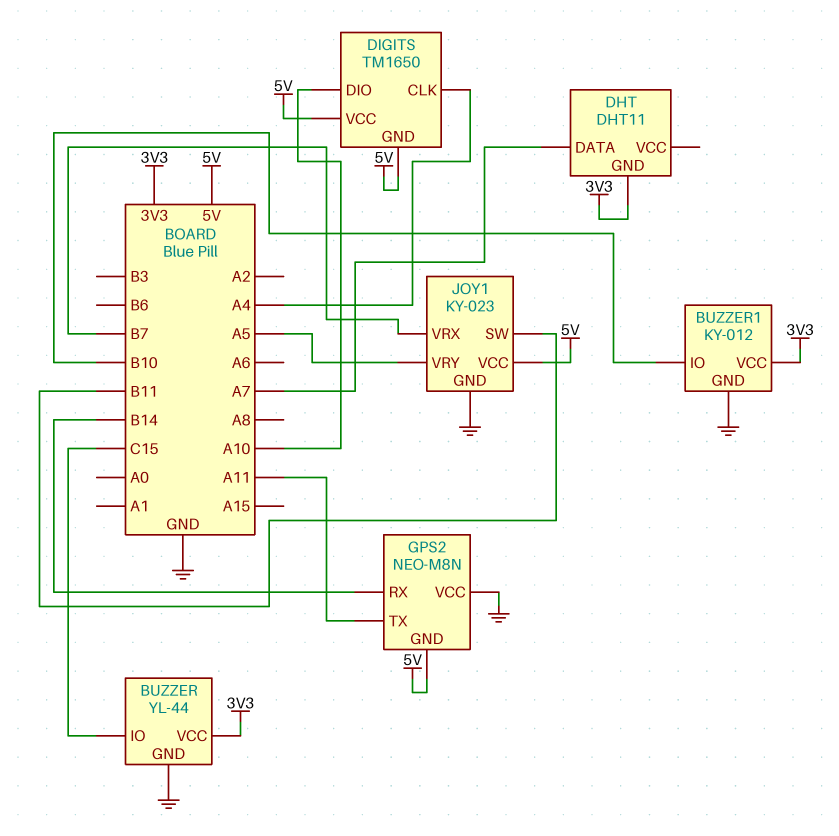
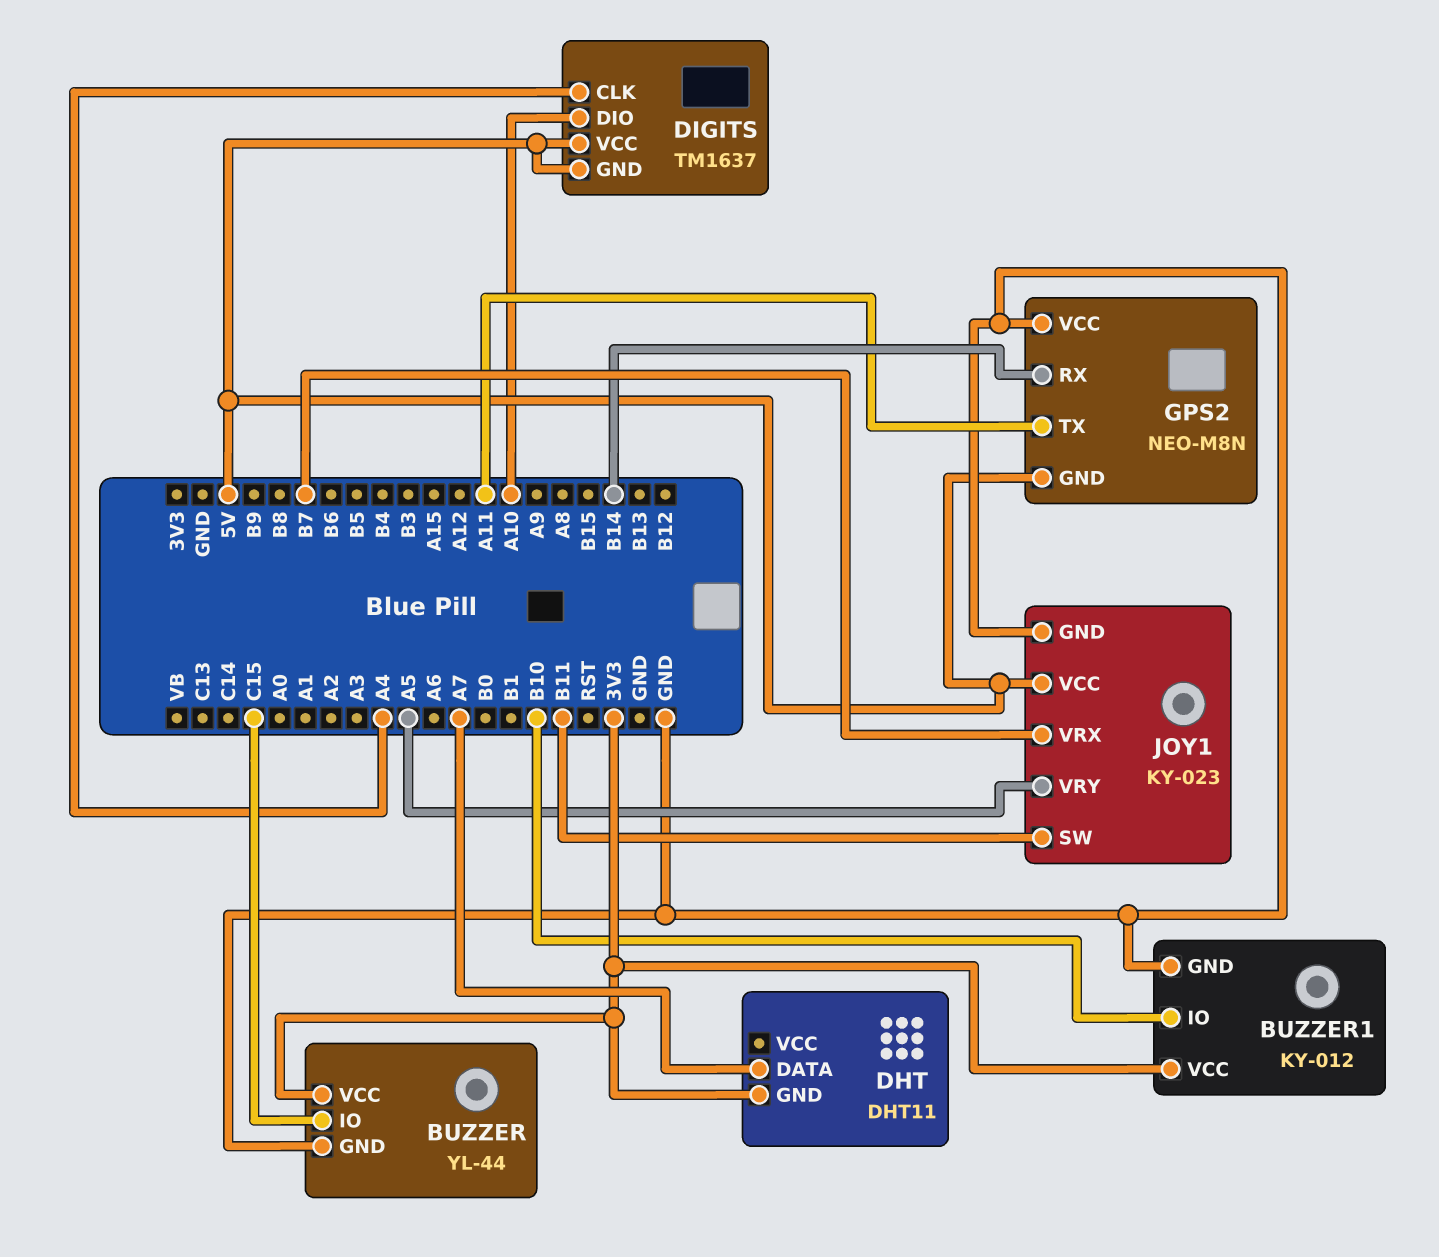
DIGITS: TM1650 -> TM1637

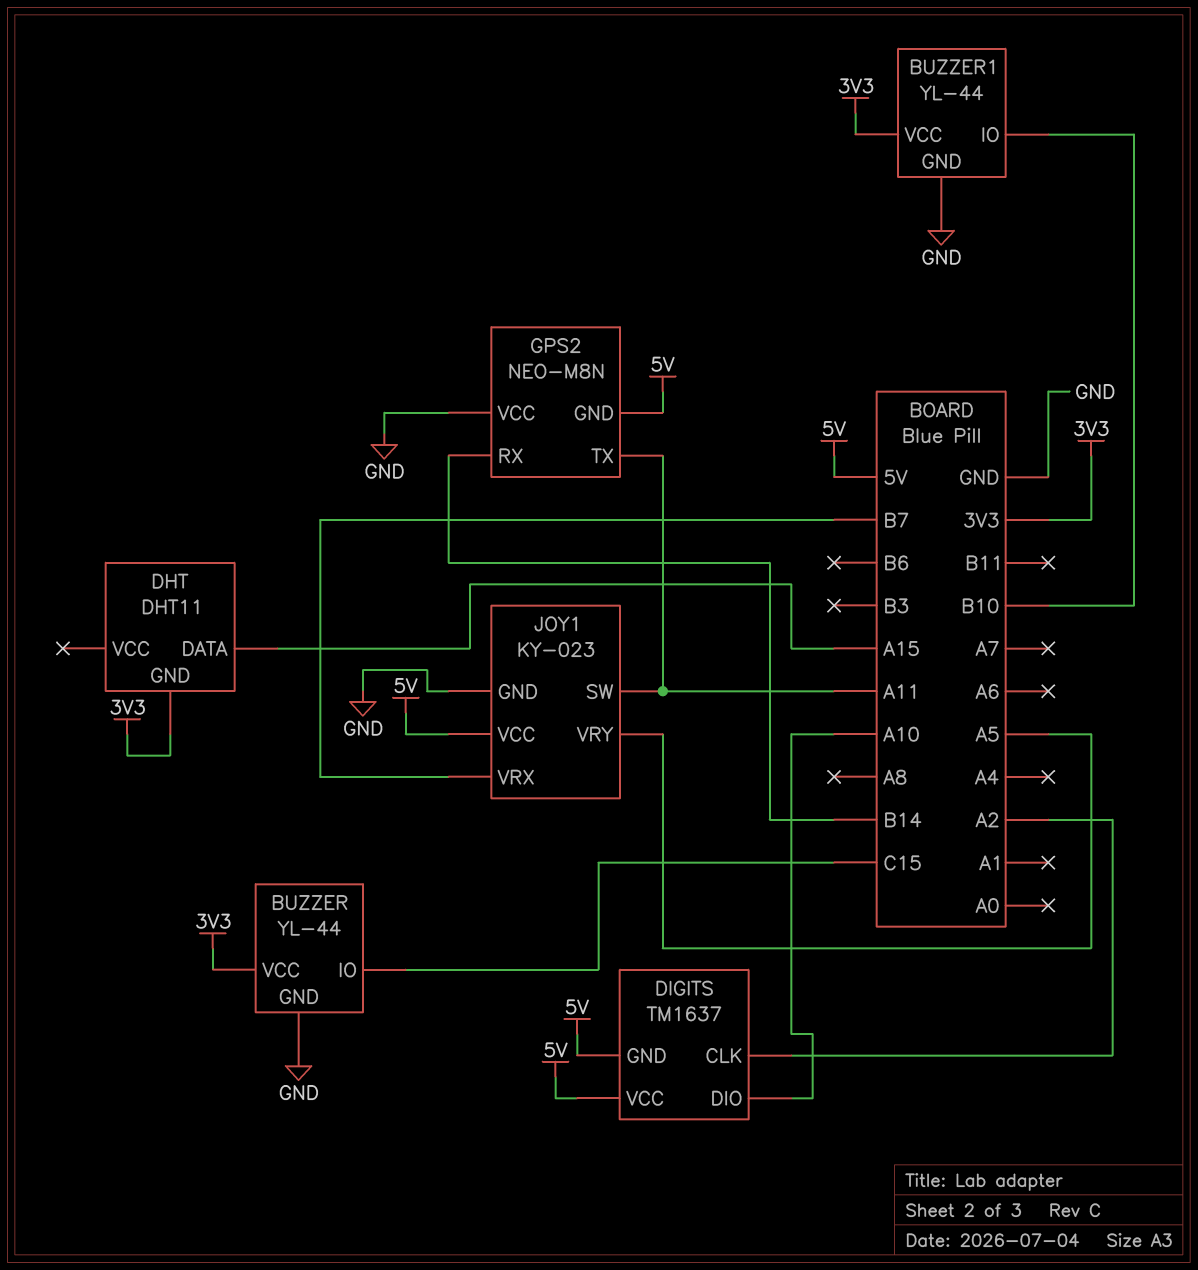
BUZZER1: KY-012 -> YL-44
DHT pin DATA: A7 -> A15
DIGITS pin CLK: A4 -> A2
JOY1 pin SW: B11 -> A11

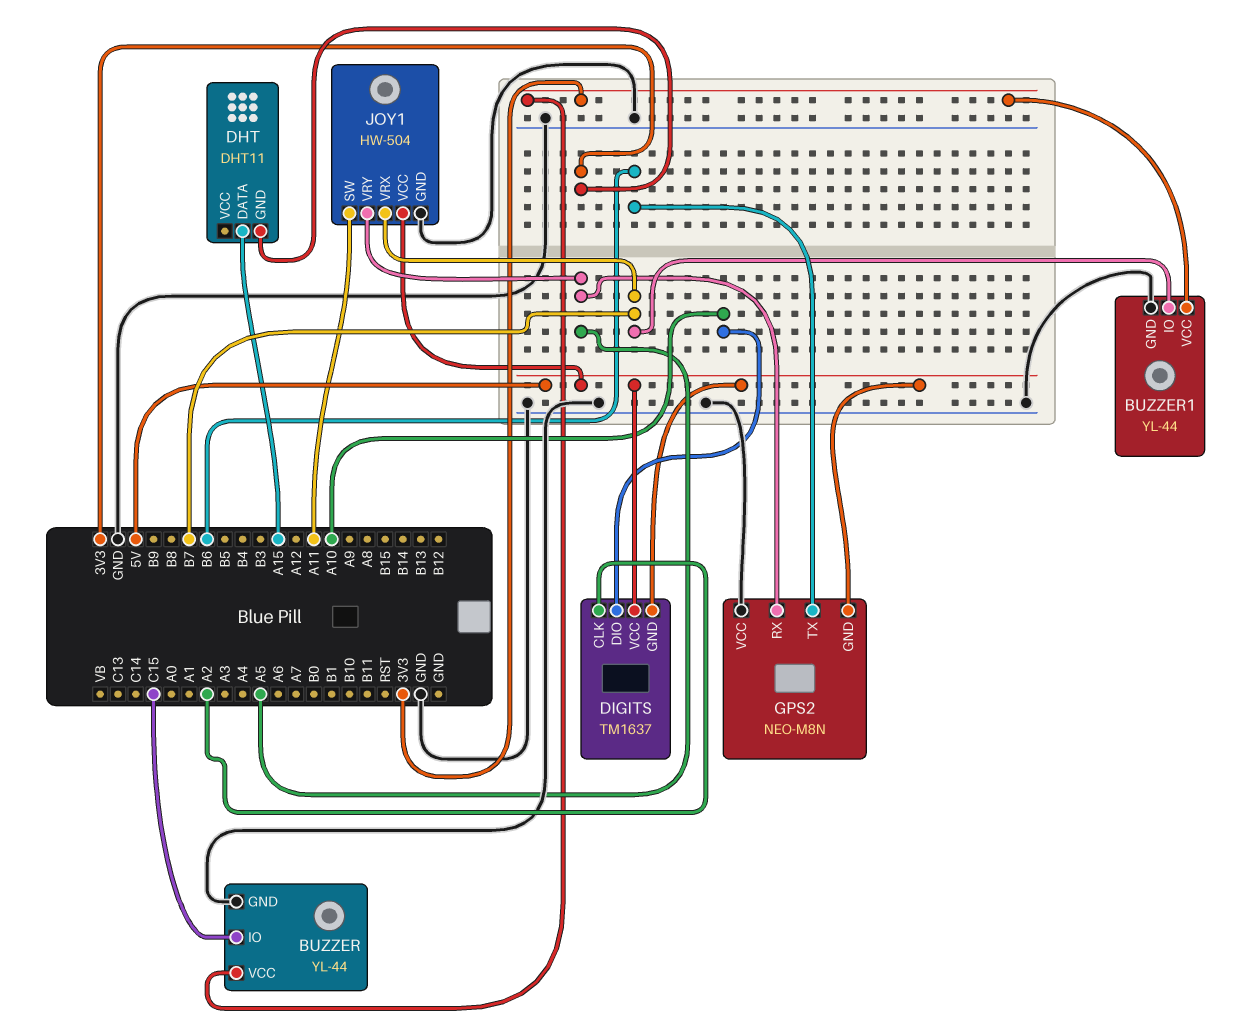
BUZZER1 pin IO: B10 -> B7
GPS2 pin RX: B14 -> A5
GPS2 pin TX: A11 -> B6
JOY1: KY-023 -> HW-504

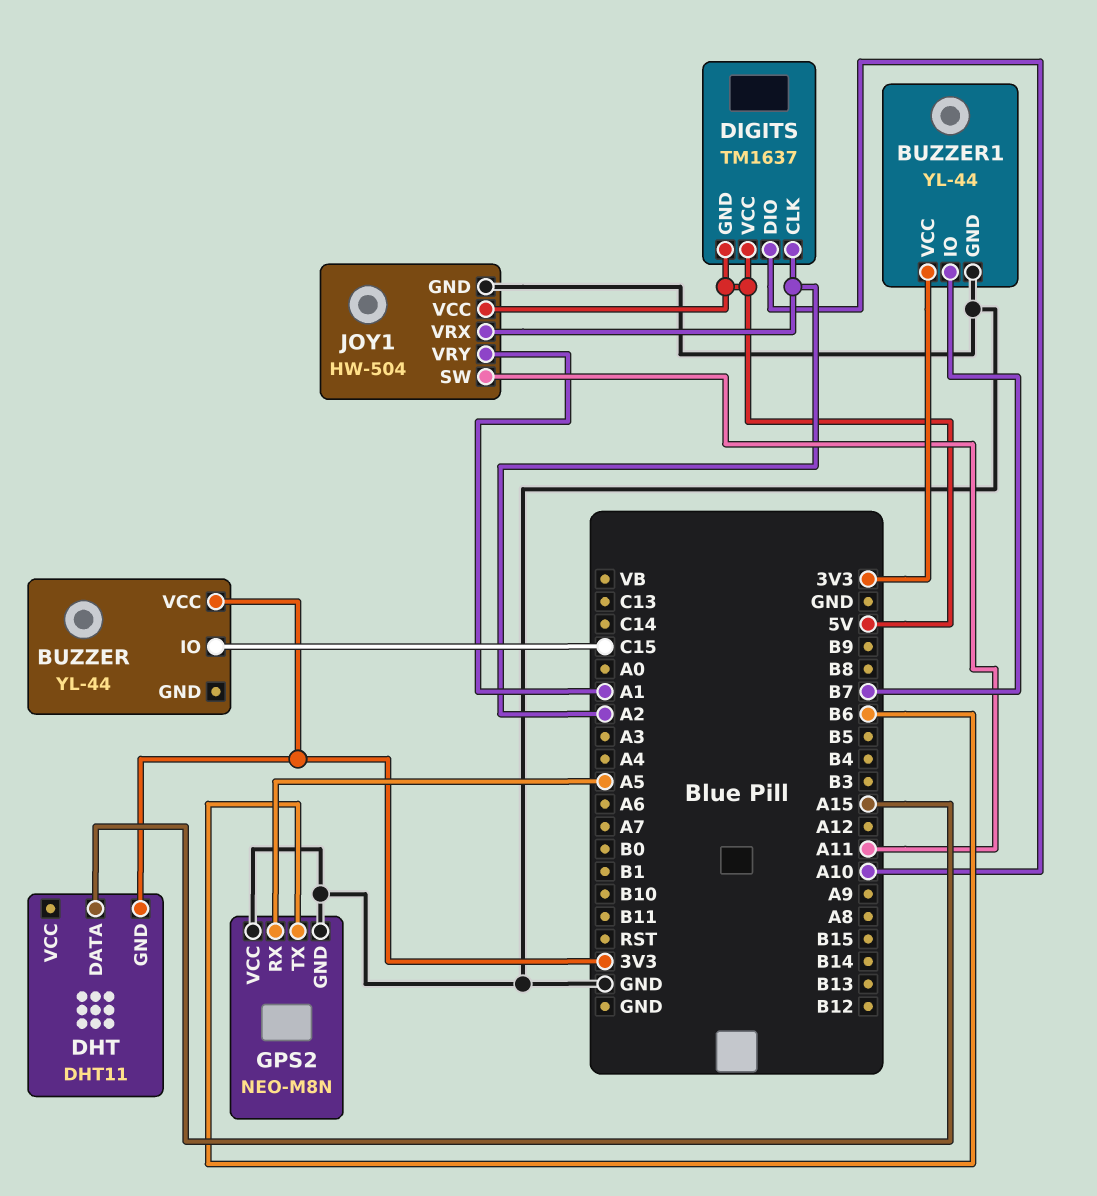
BUZZER pin GND: GND -> none
GPS2 pin GND: 5V -> GND
JOY1 pin VRX: B7 -> A2
JOY1 pin VRY: A5 -> A1

